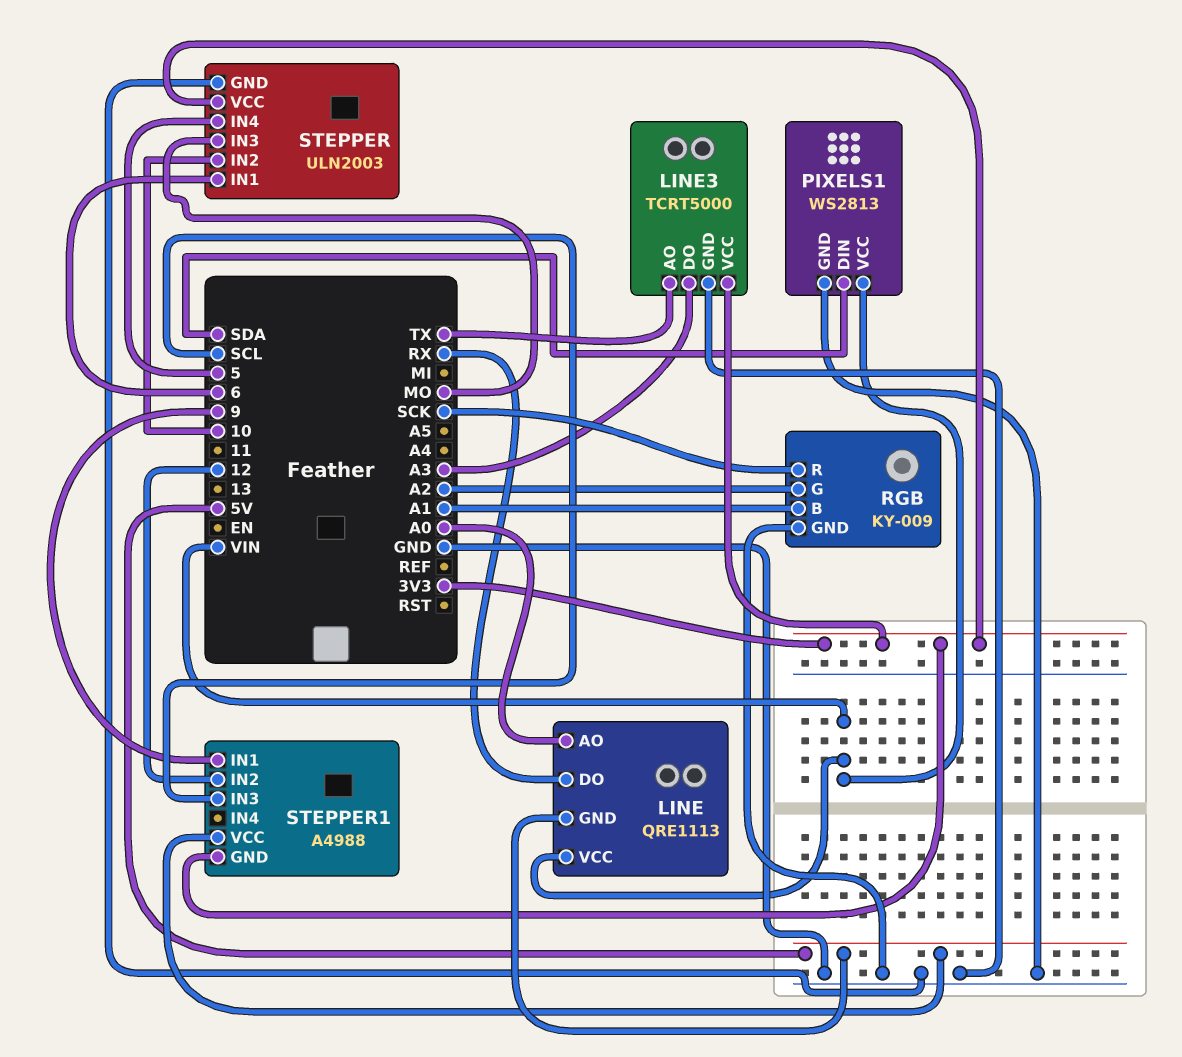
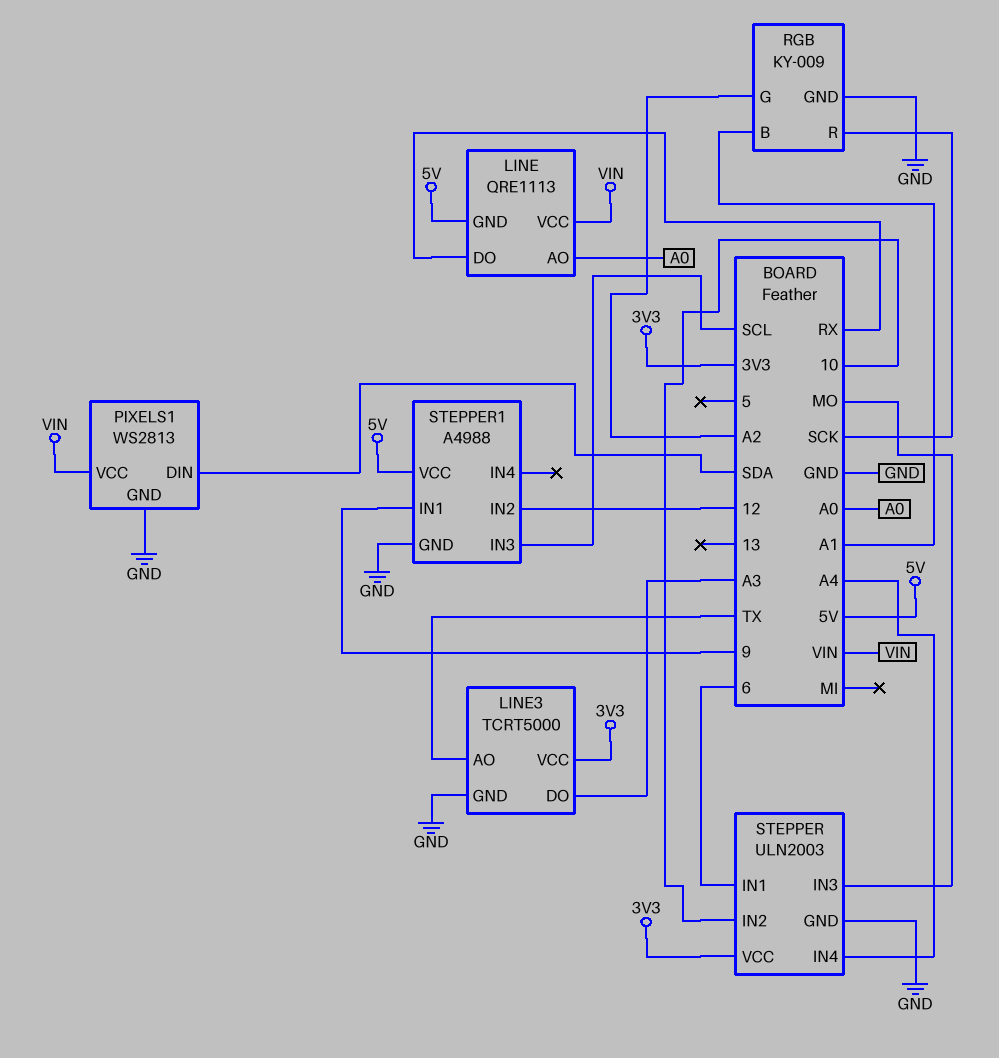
STEPPER pin IN4: 5 -> A4
STEPPER1 pin GND: 3V3 -> GND

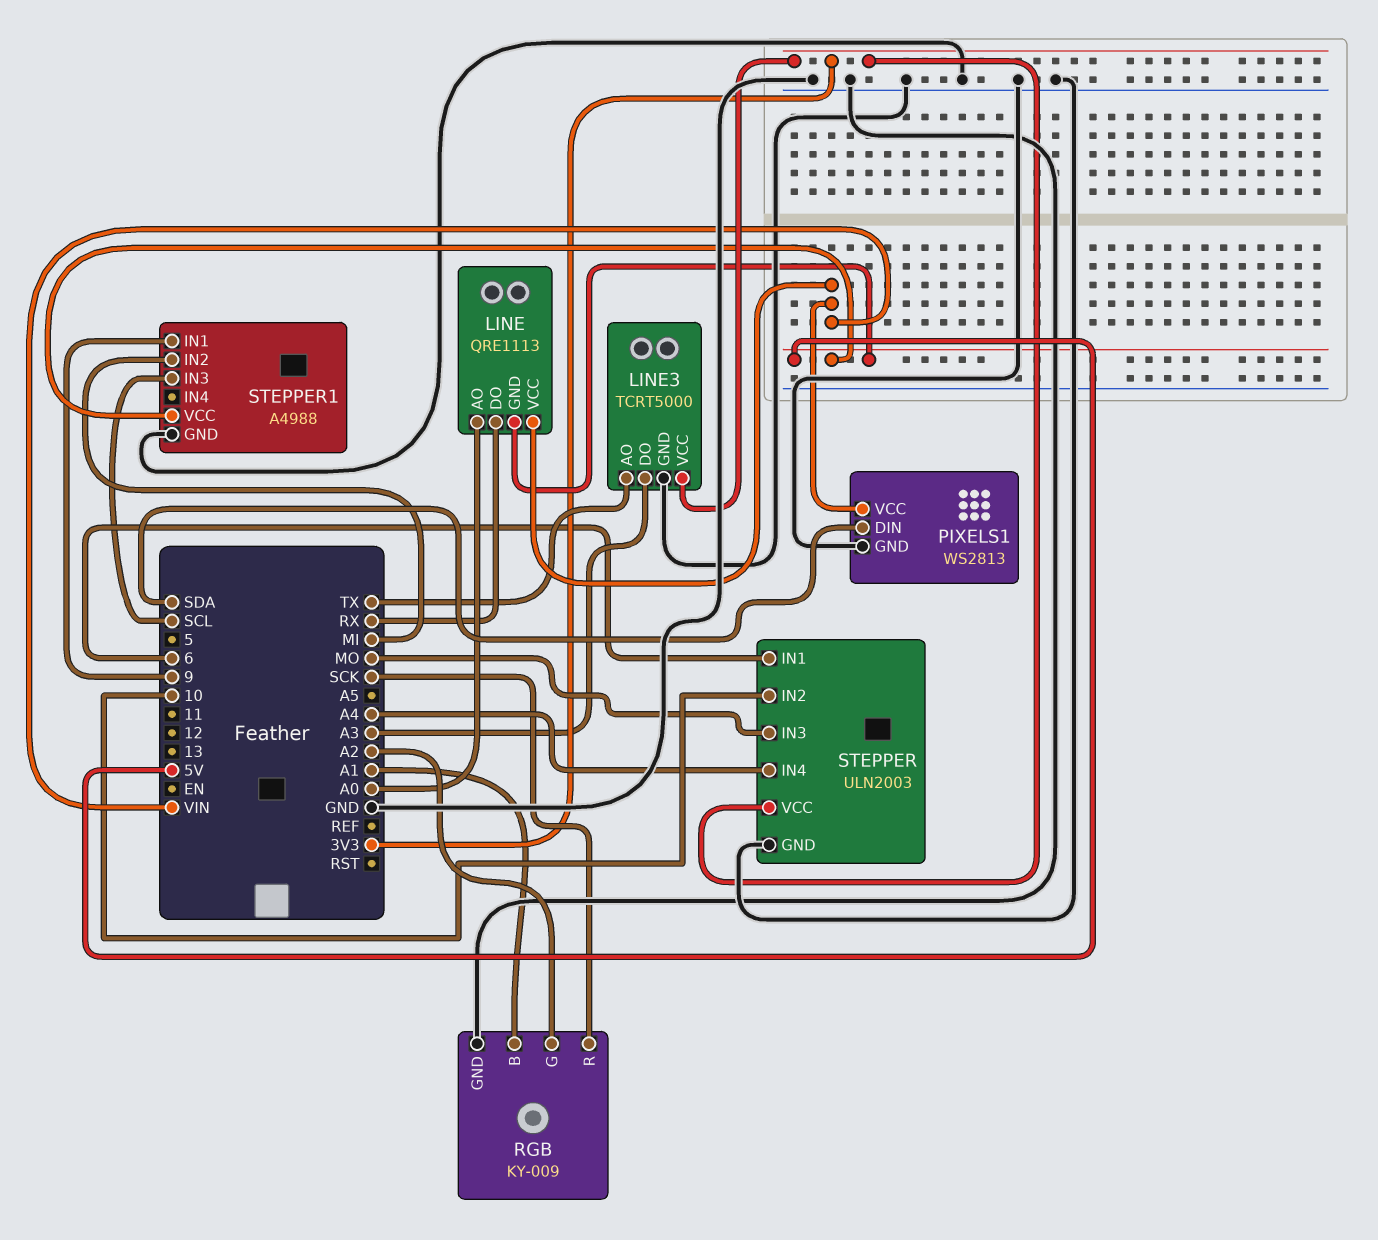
STEPPER1 pin IN2: 12 -> MI

